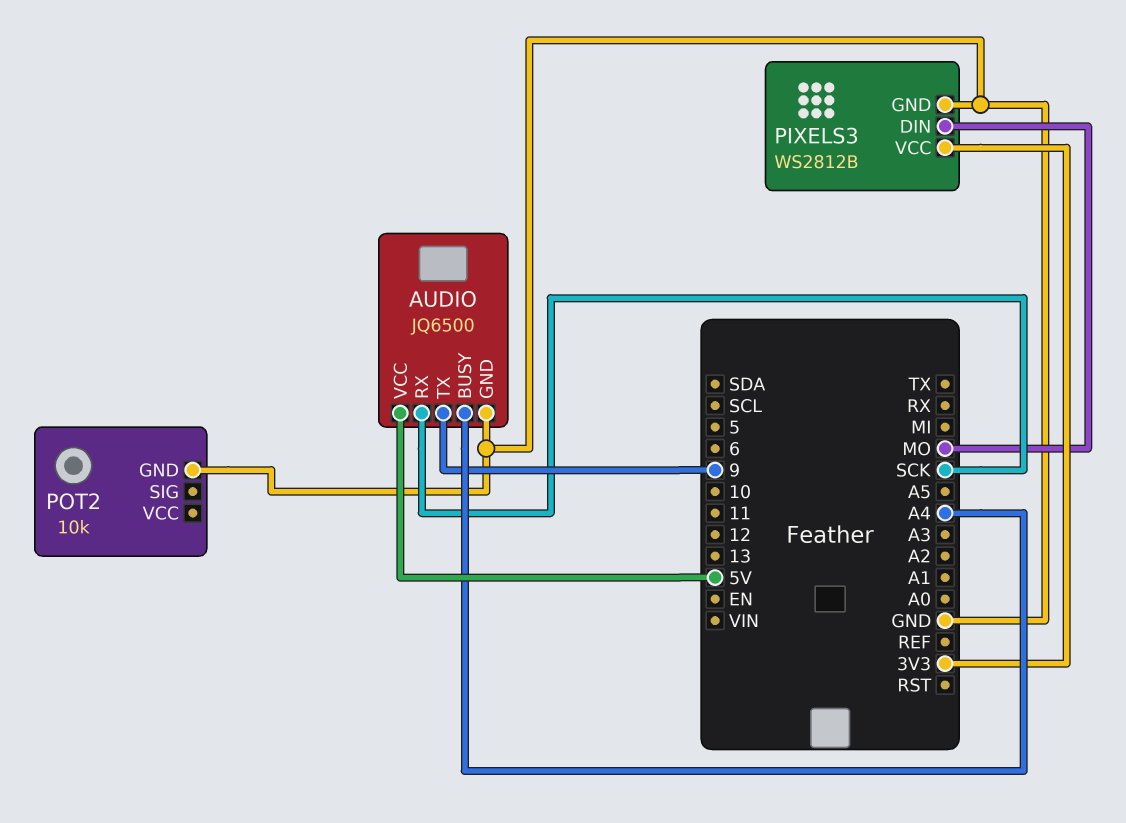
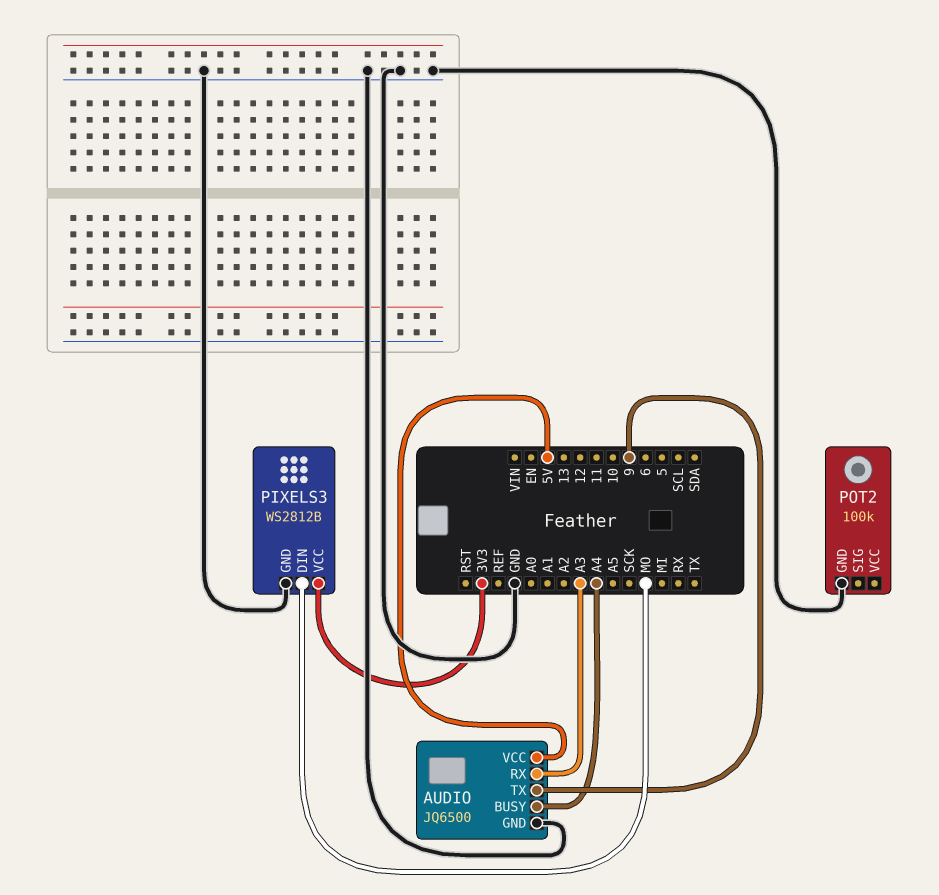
AUDIO pin RX: SCK -> A3
POT2: 10k -> 100k

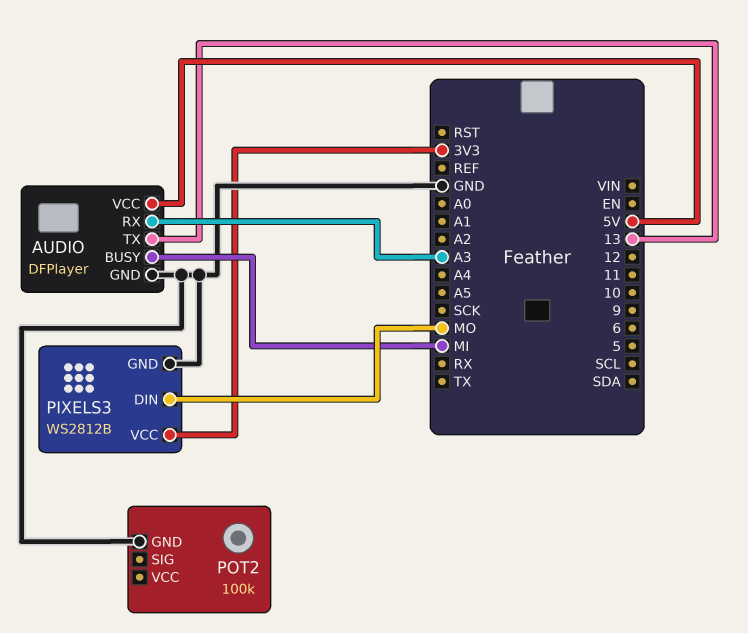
AUDIO: JQ6500 -> DFPlayer
AUDIO pin BUSY: A4 -> MI
AUDIO pin TX: 9 -> 13

